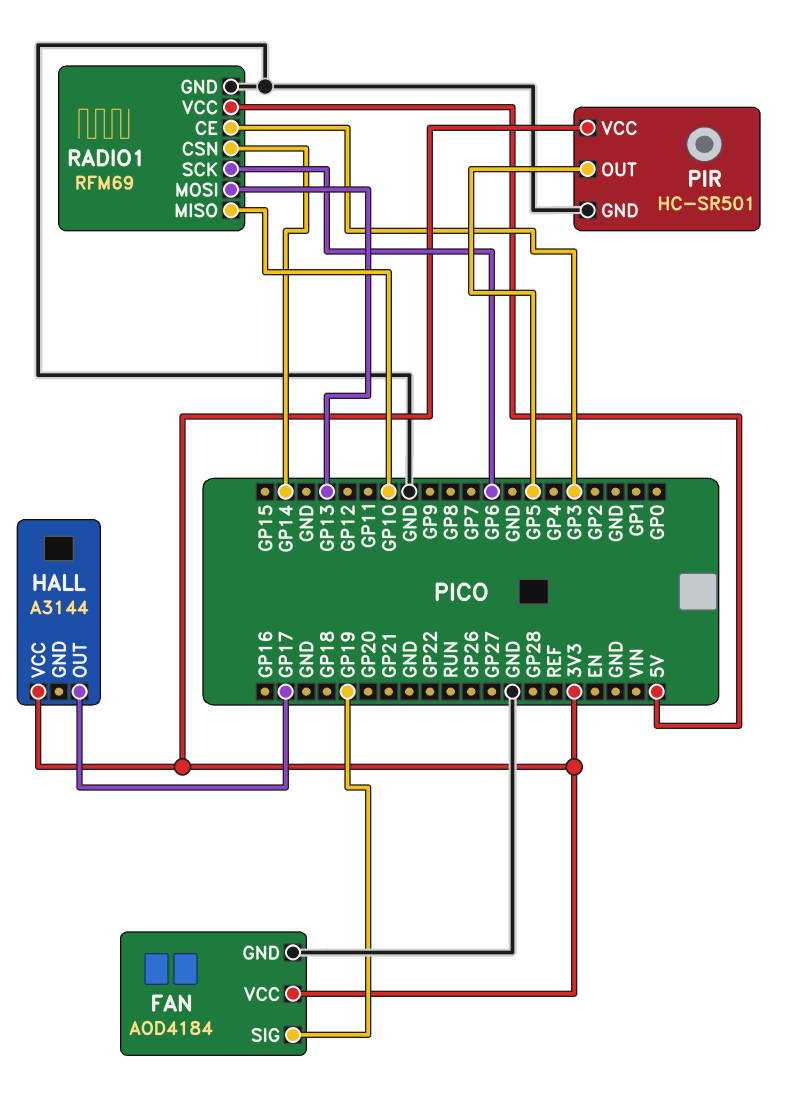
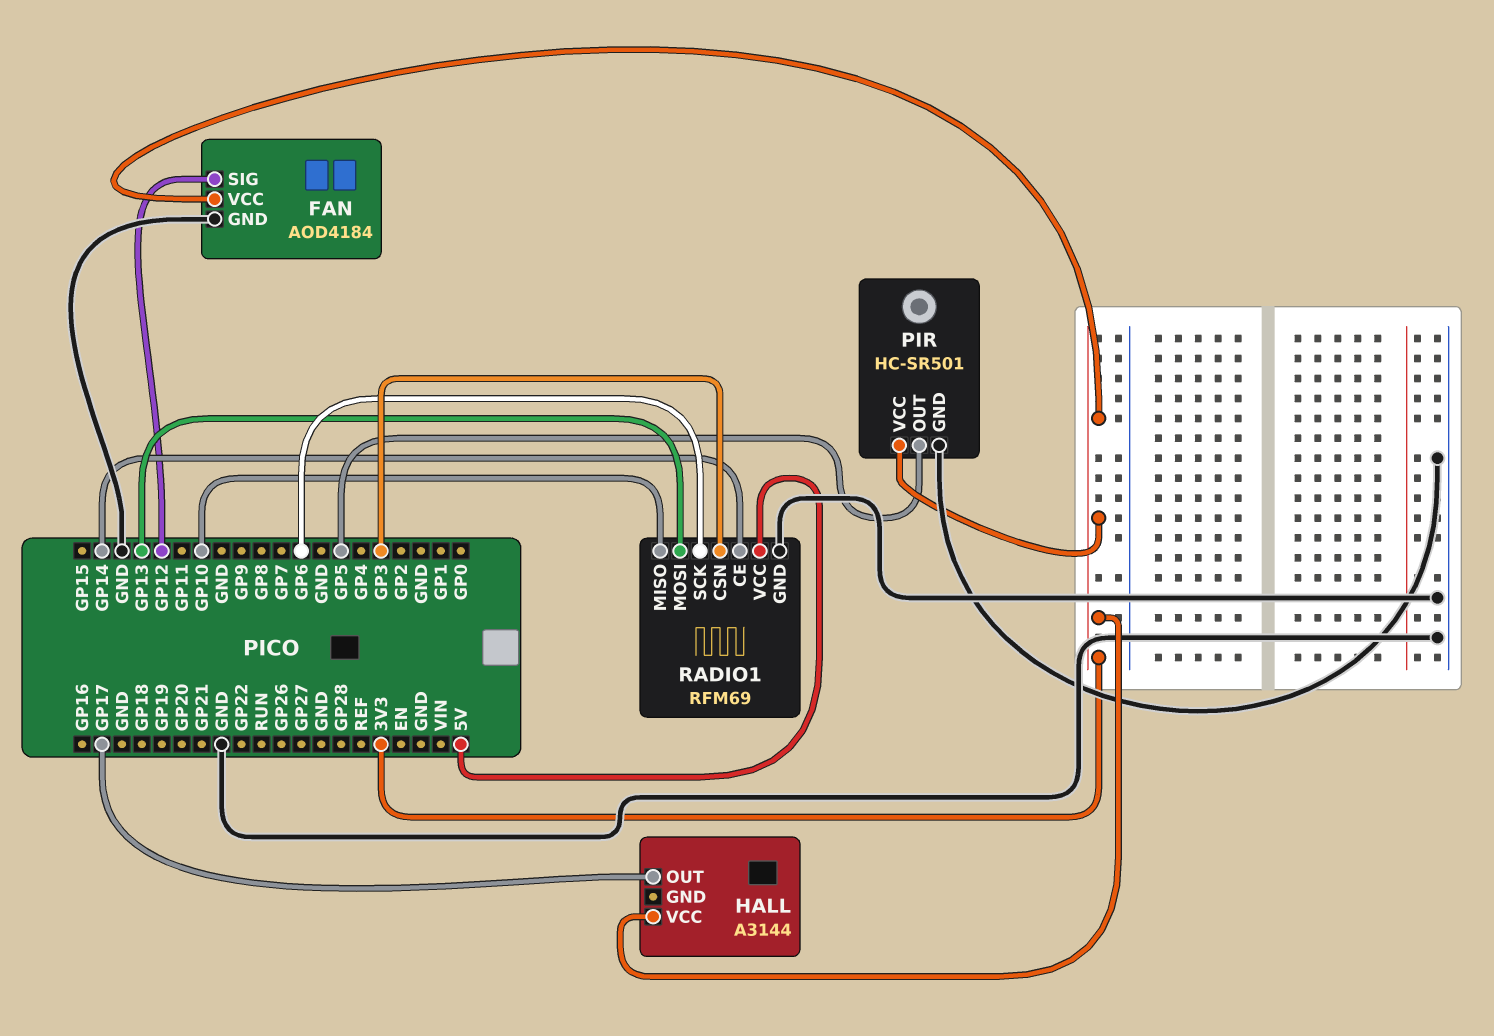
FAN pin SIG: GP19 -> GP12
RADIO1 pin CE: GP3 -> GP14
RADIO1 pin CSN: GP14 -> GP3

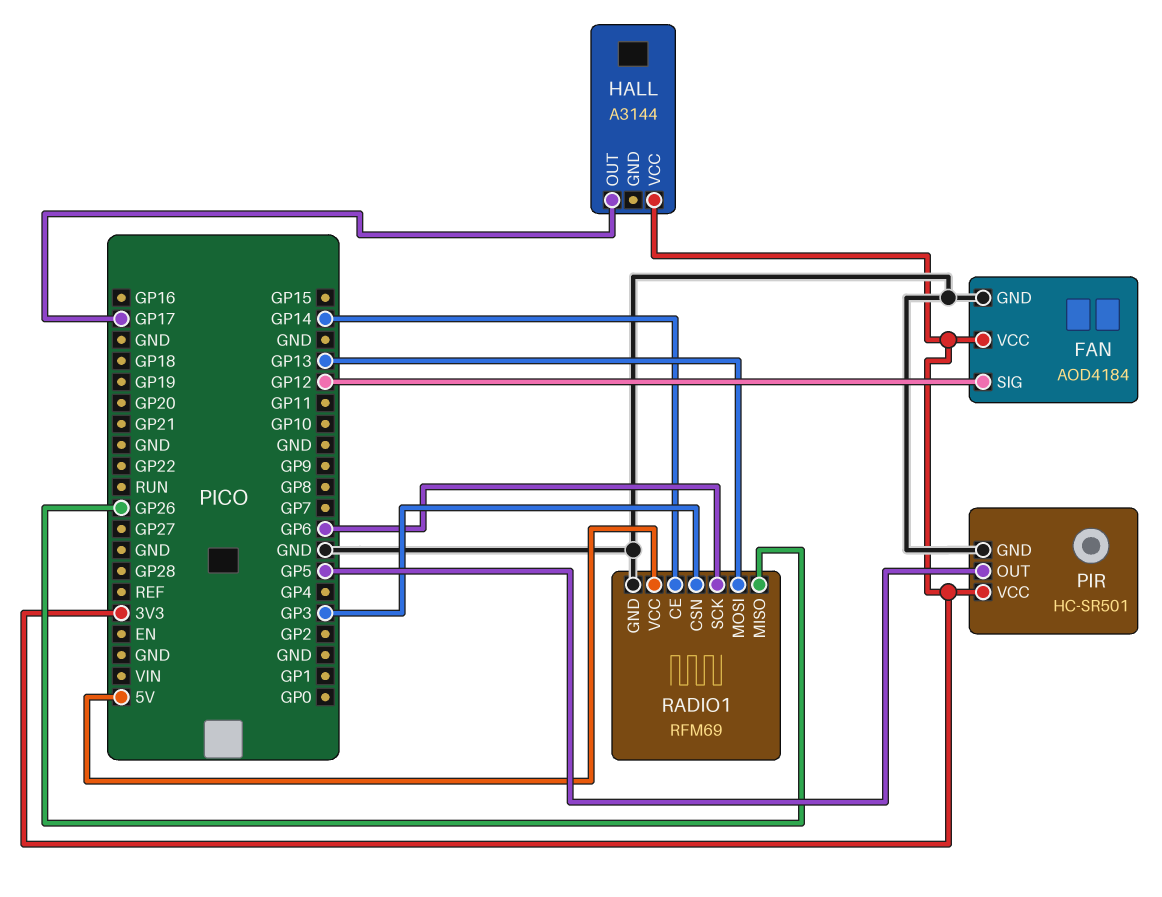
RADIO1 pin MISO: GP10 -> GP26

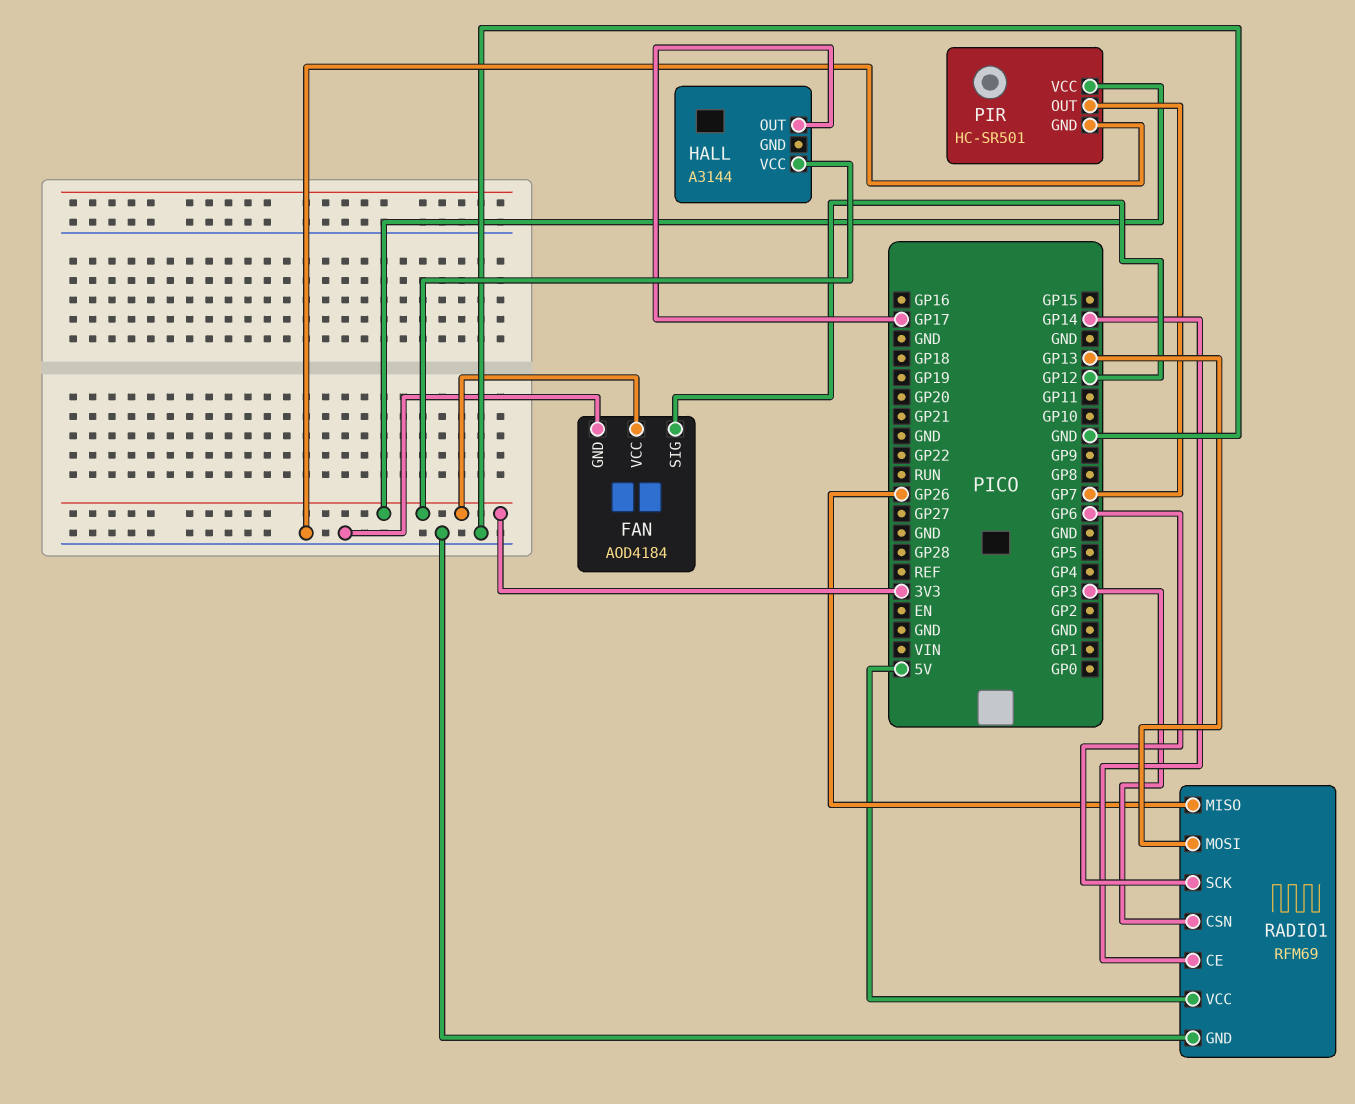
PIR pin OUT: GP5 -> GP7

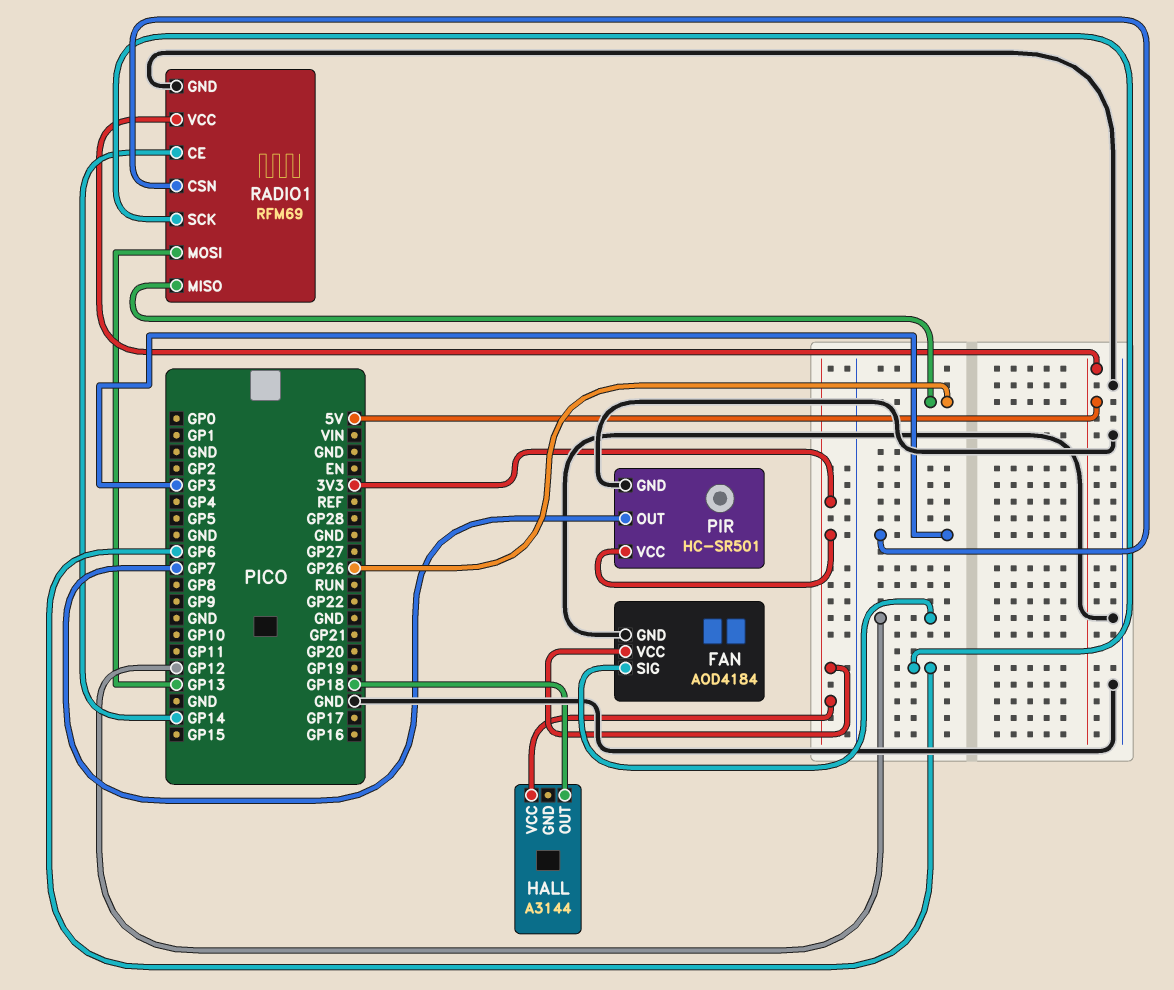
HALL pin OUT: GP17 -> GP18

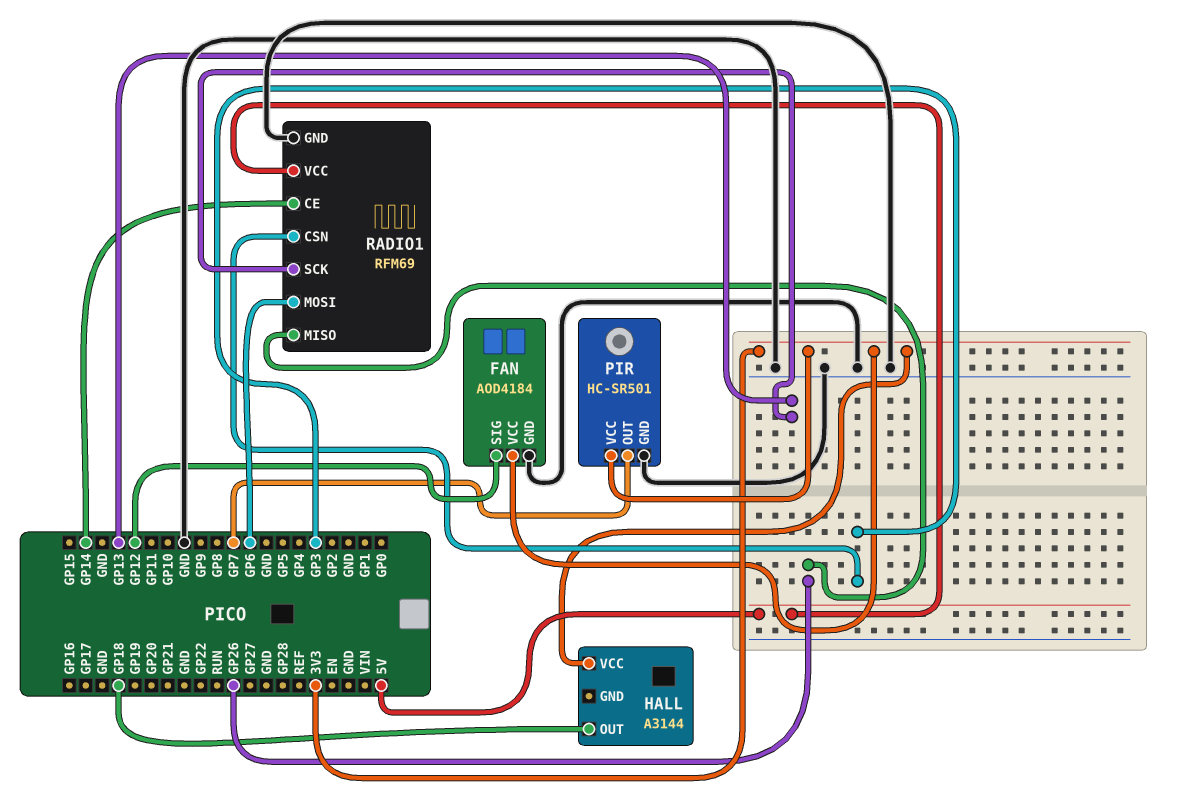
RADIO1 pin MOSI: GP13 -> GP6
RADIO1 pin SCK: GP6 -> GP13

